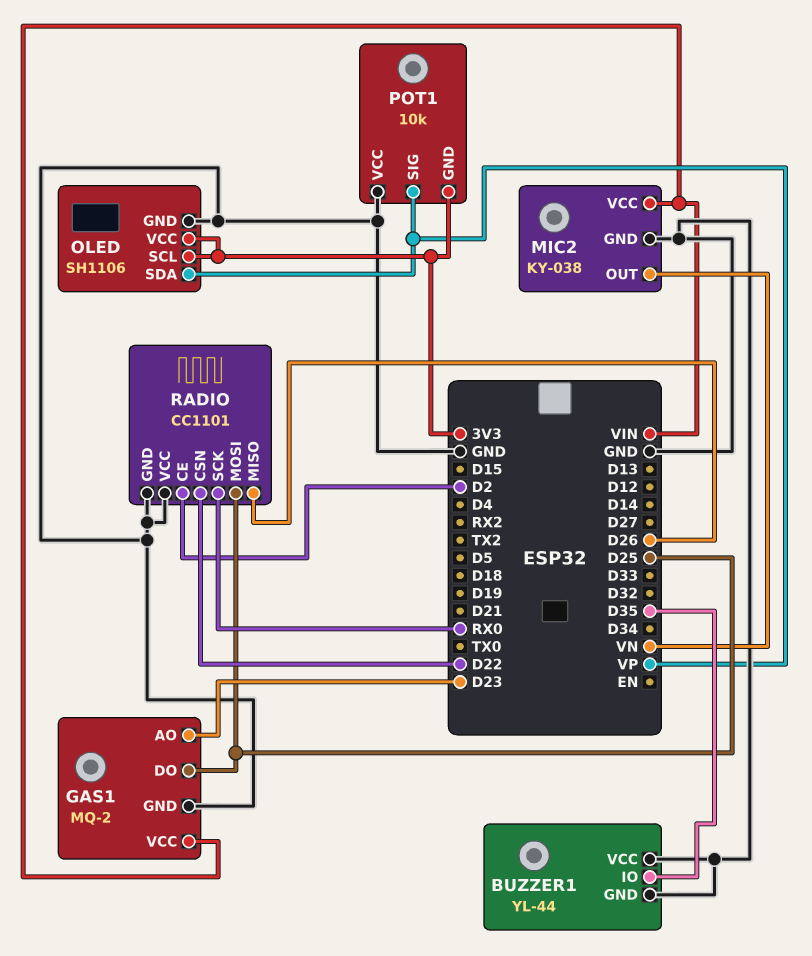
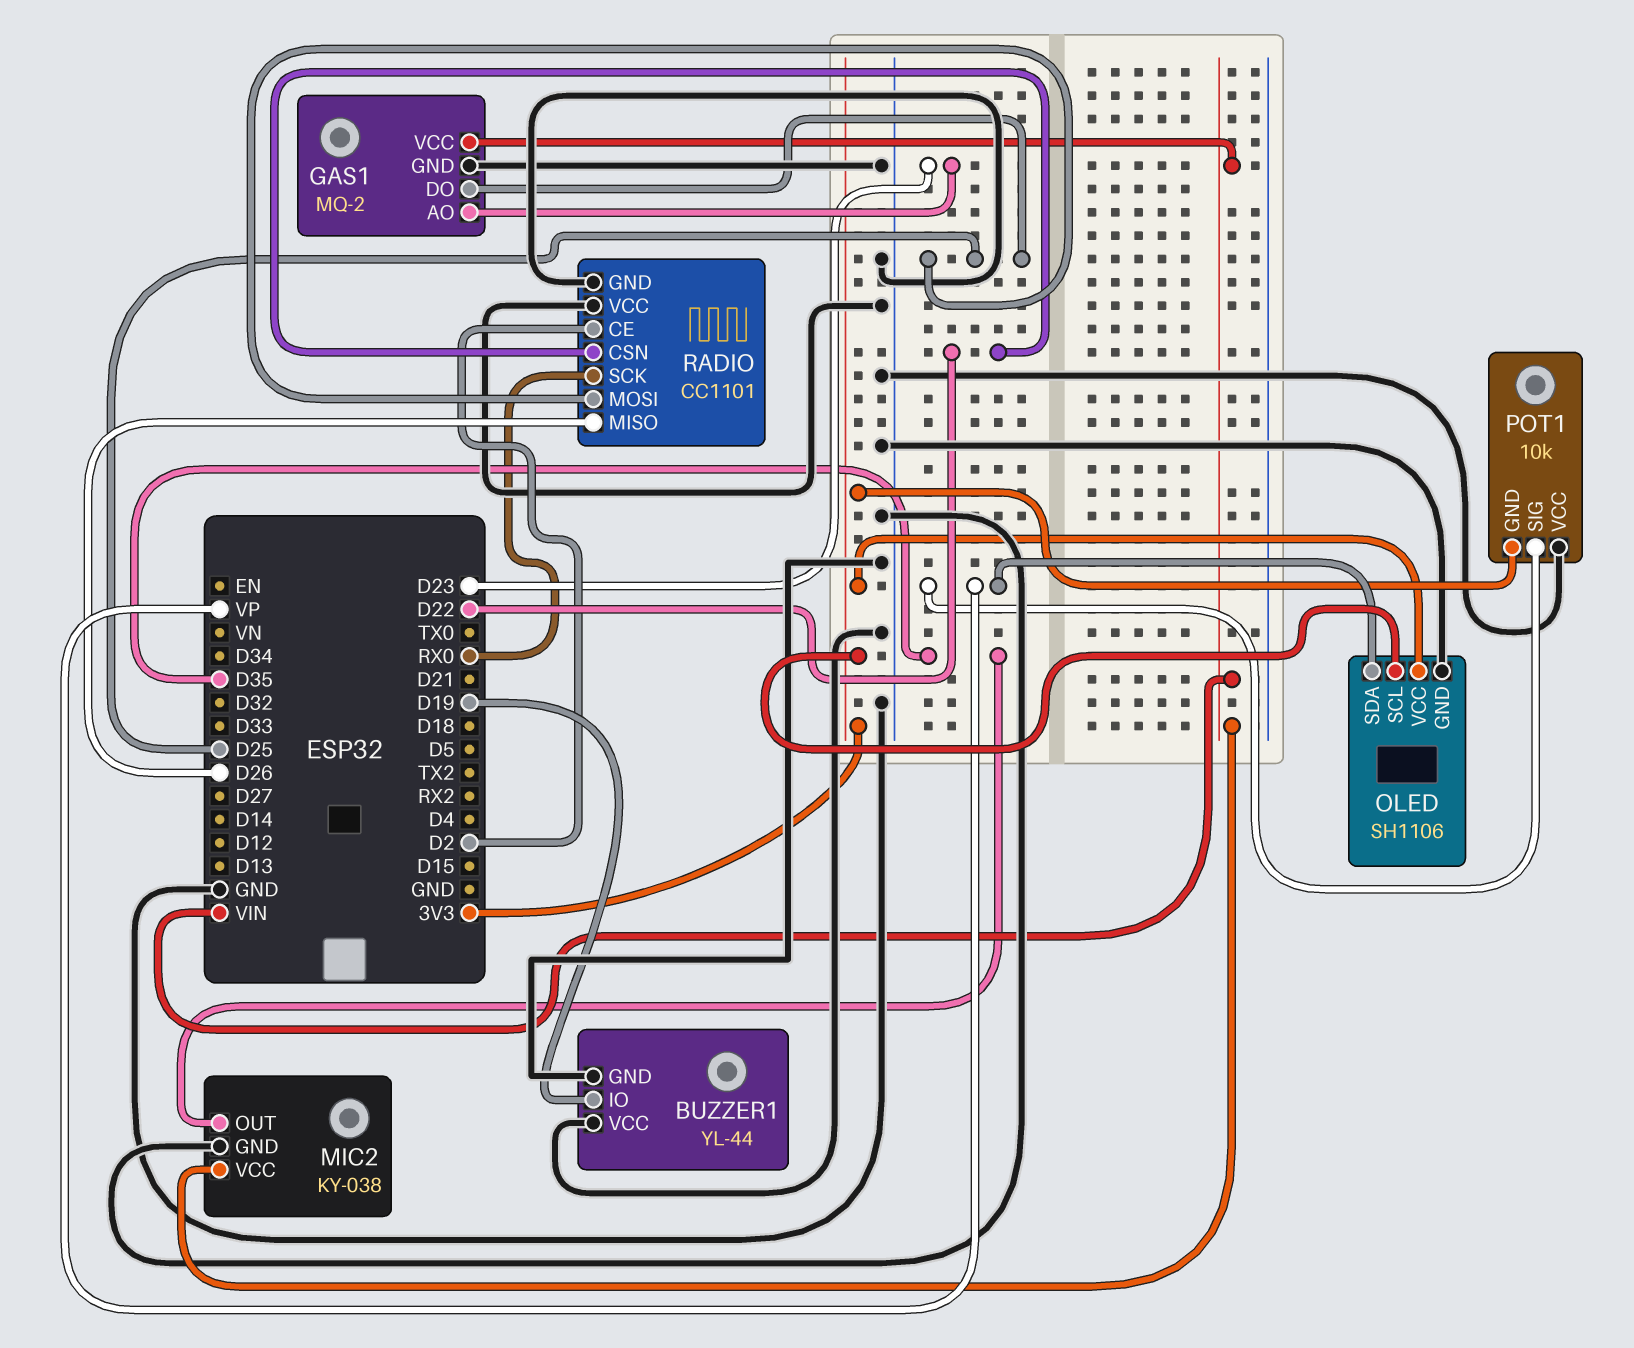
BUZZER1 pin IO: D35 -> D19
MIC2 pin OUT: VN -> D35

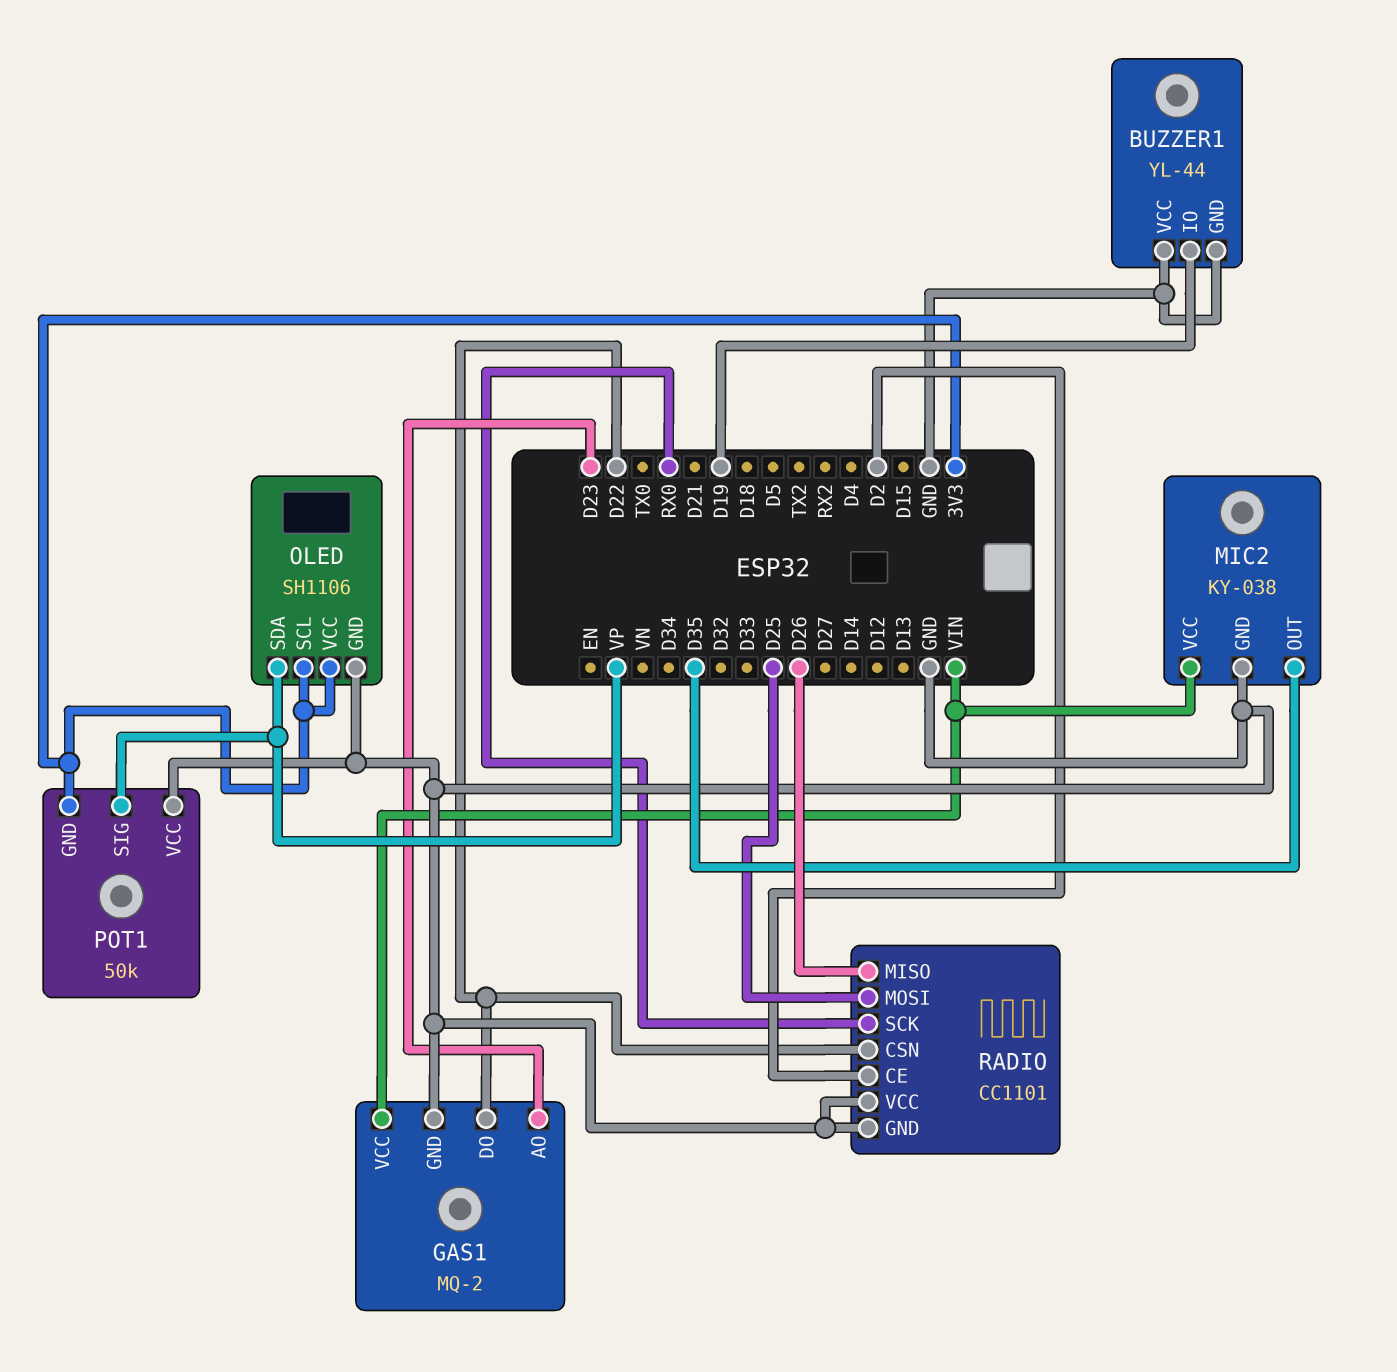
GAS1 pin DO: D25 -> D22
POT1: 10k -> 50k

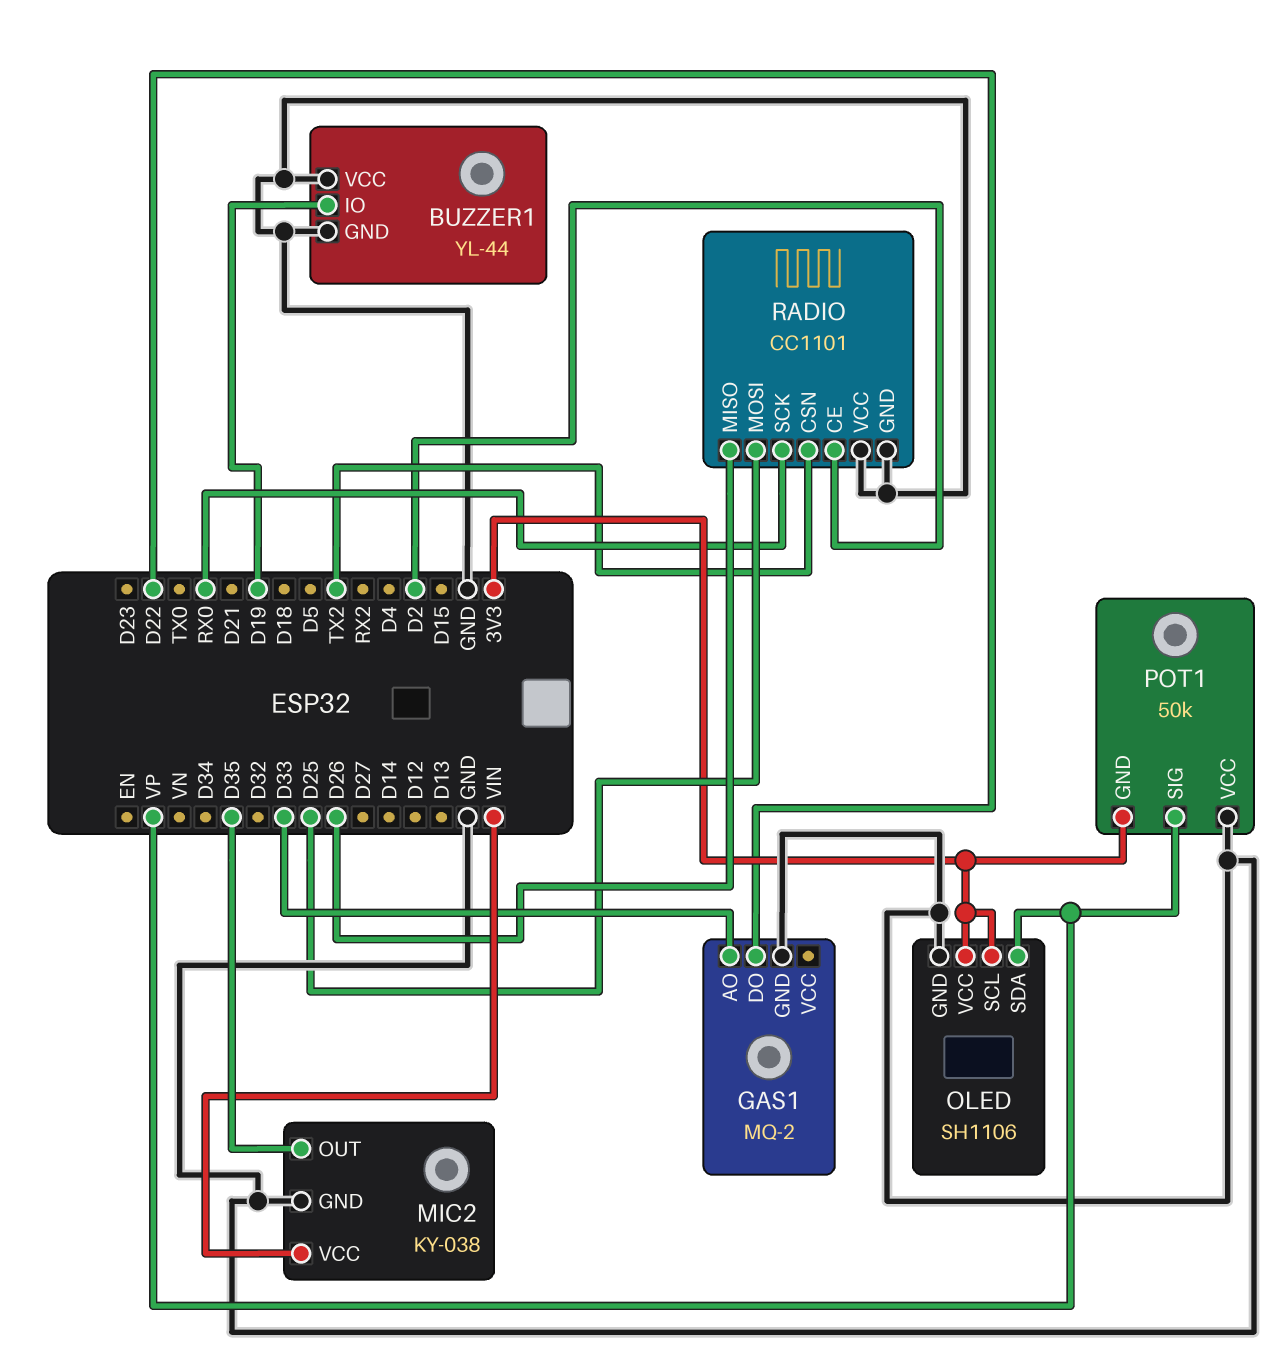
GAS1 pin AO: D23 -> D33
GAS1 pin VCC: VIN -> none
RADIO pin CSN: D22 -> TX2

